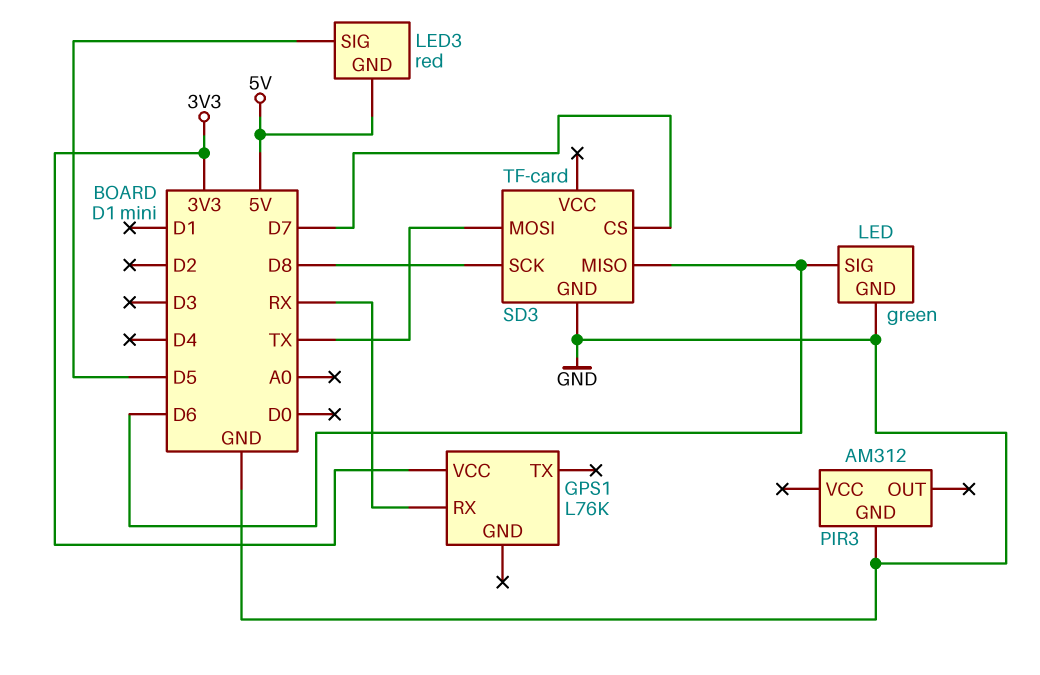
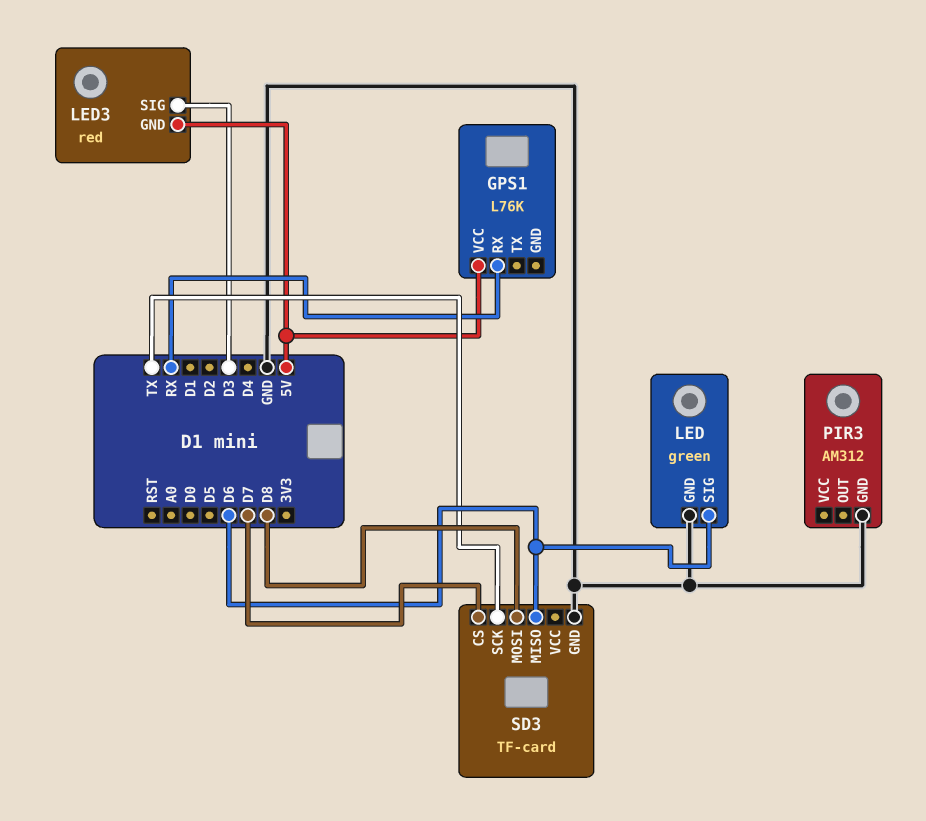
GPS1 pin VCC: 3V3 -> 5V
LED3 pin SIG: D5 -> D3
SD3 pin MOSI: TX -> D8
SD3 pin SCK: D8 -> TX

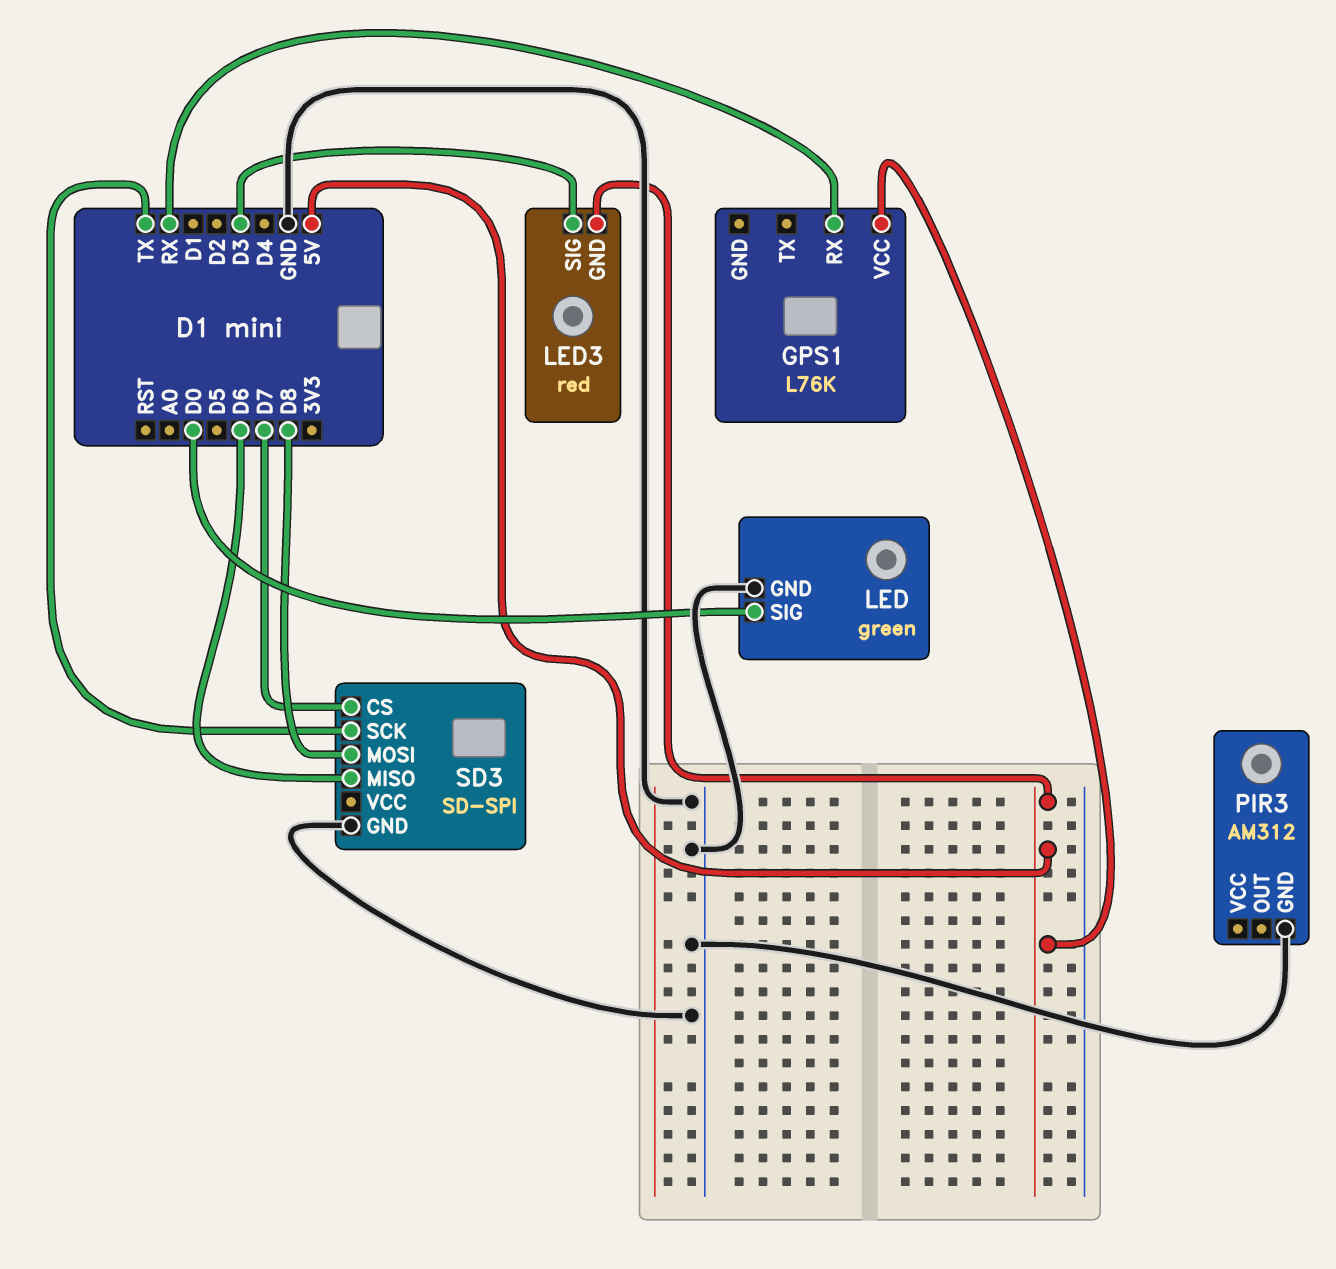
LED pin SIG: D6 -> D0
SD3: TF-card -> SD-SPI

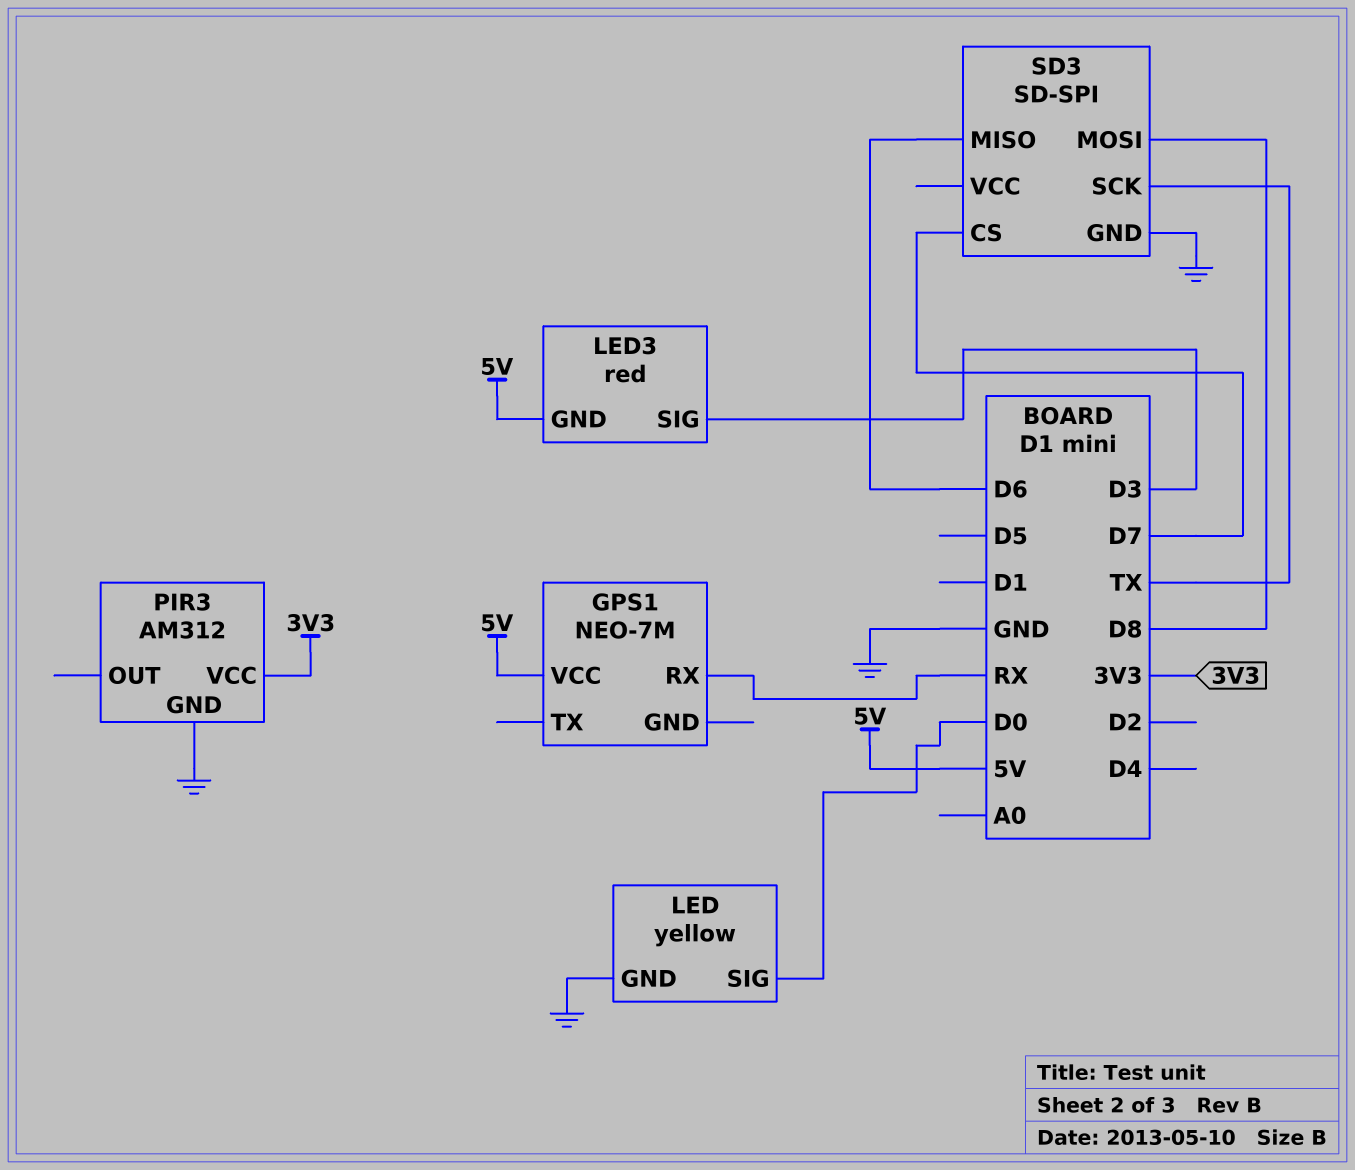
GPS1: L76K -> NEO-7M
LED: green -> yellow
PIR3 pin VCC: none -> 3V3

